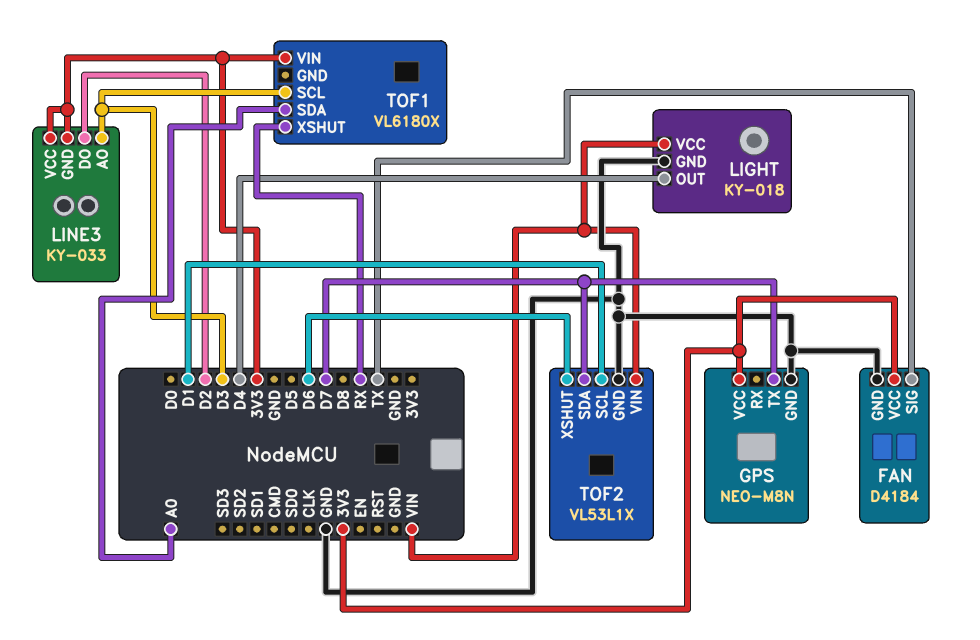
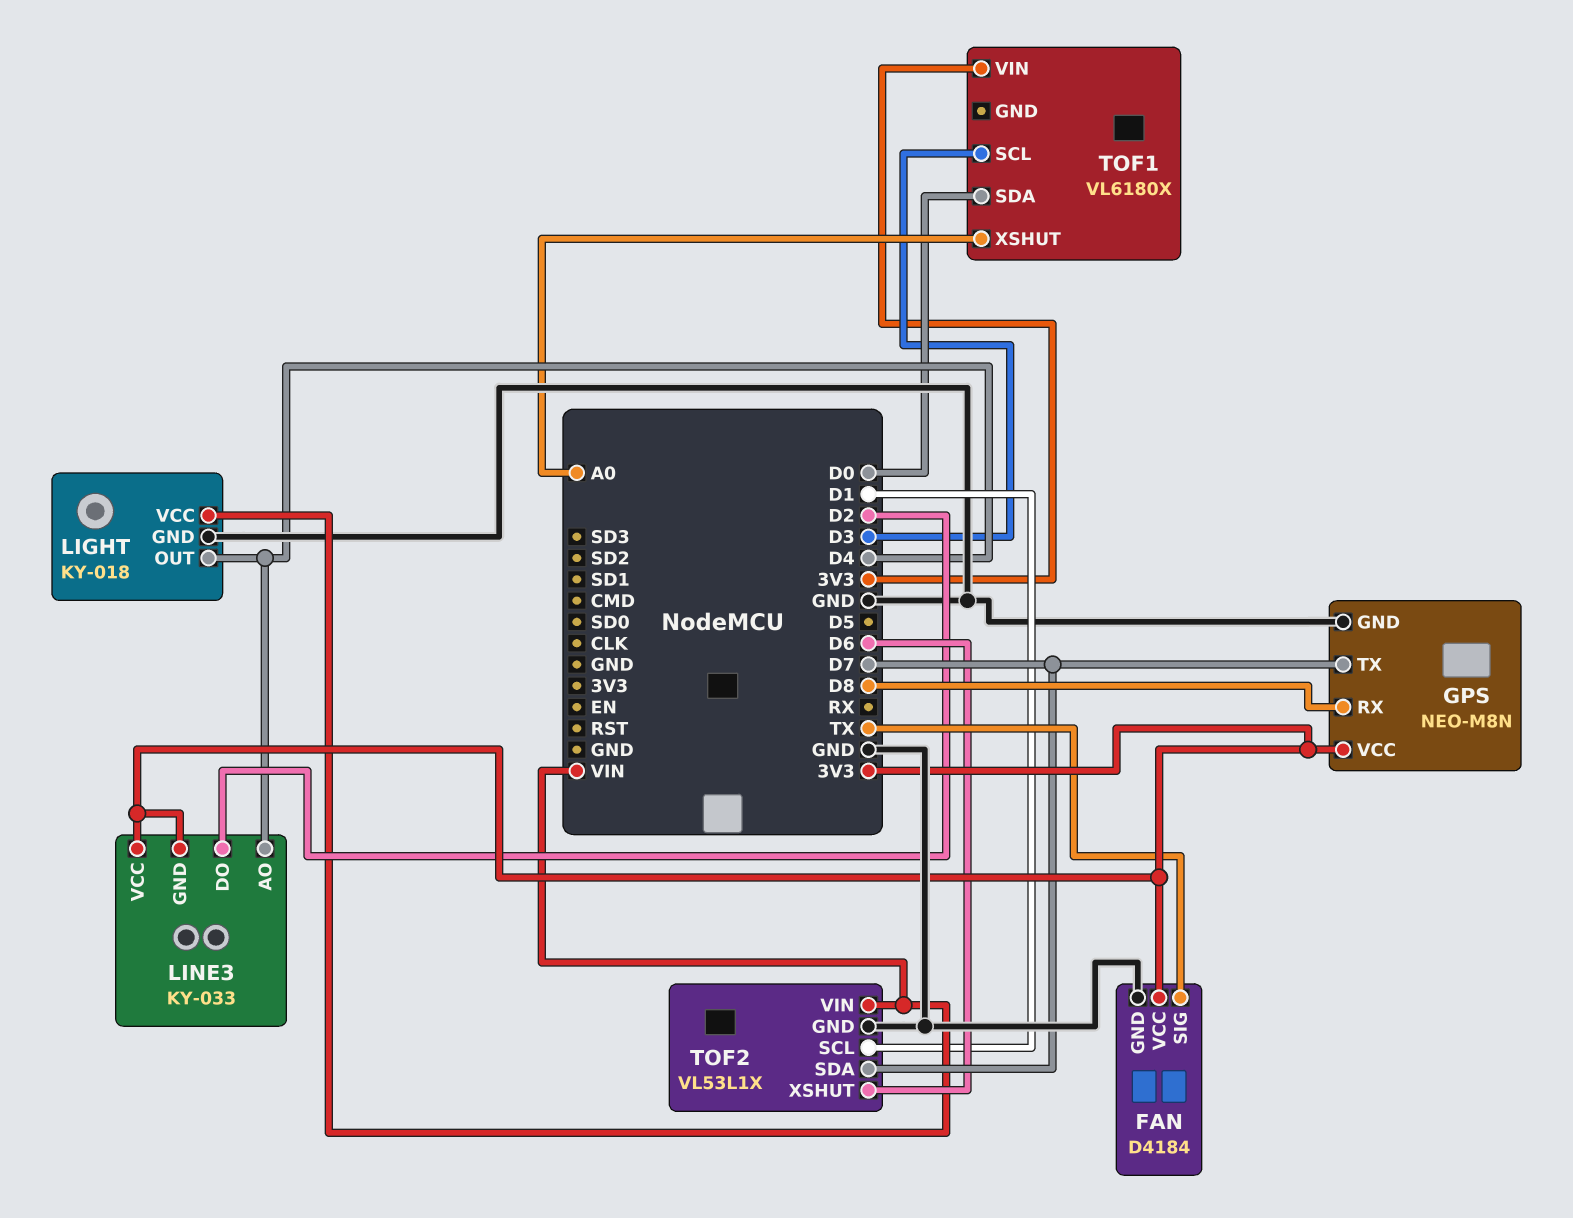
GPS pin RX: none -> D8
LINE3 pin AO: D3 -> D4
TOF1 pin SDA: A0 -> D0
TOF1 pin XSHUT: RX -> A0

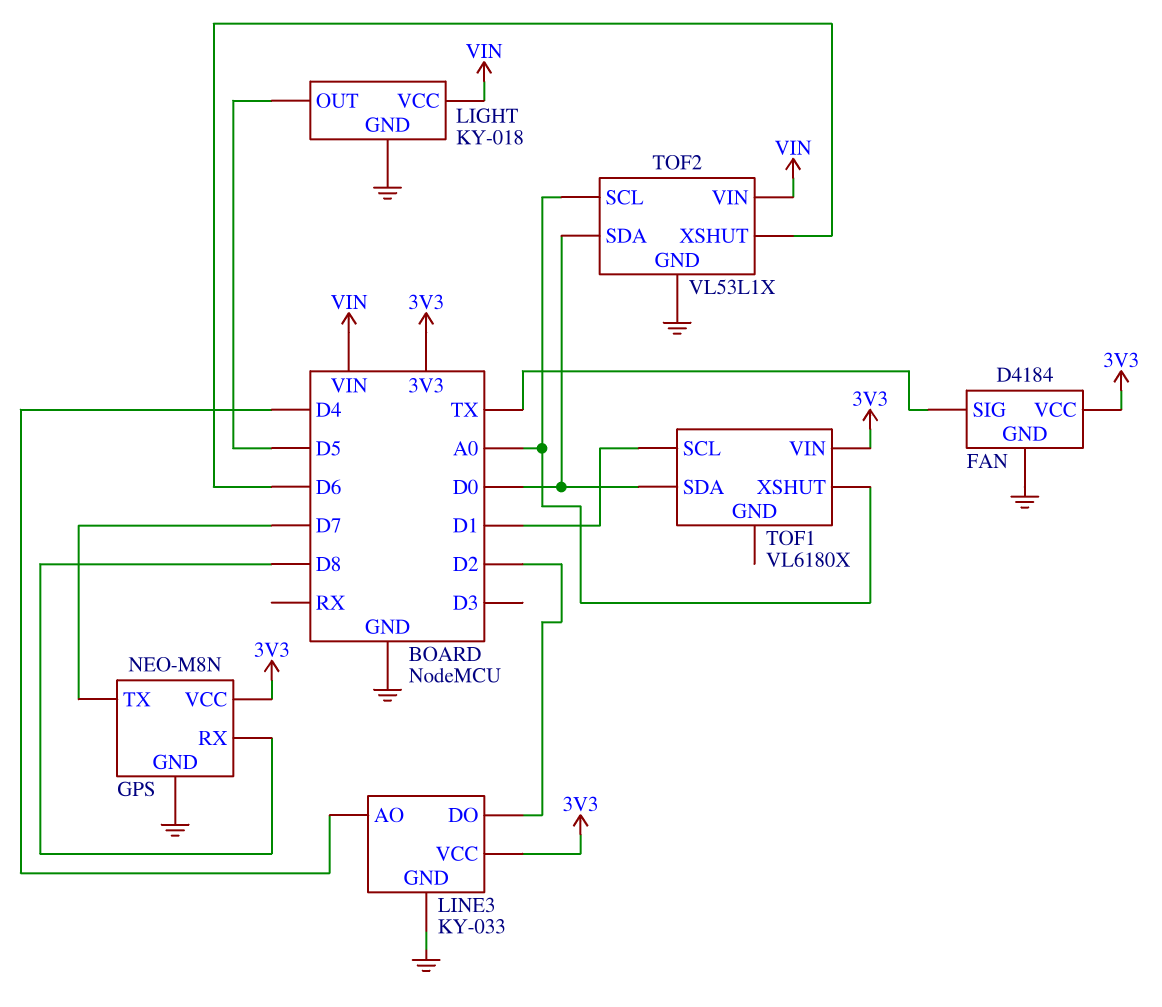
LIGHT pin OUT: D4 -> D5
LINE3 pin GND: 3V3 -> GND
TOF1 pin SCL: D3 -> D1
TOF2 pin SCL: D1 -> A0
TOF2 pin SDA: D7 -> D0

